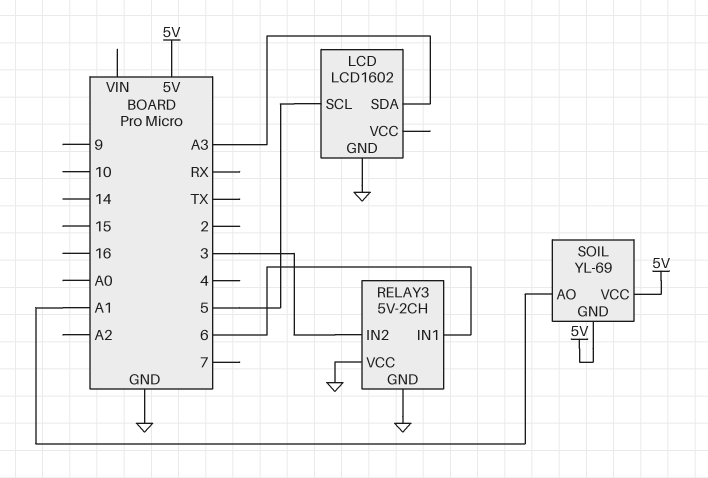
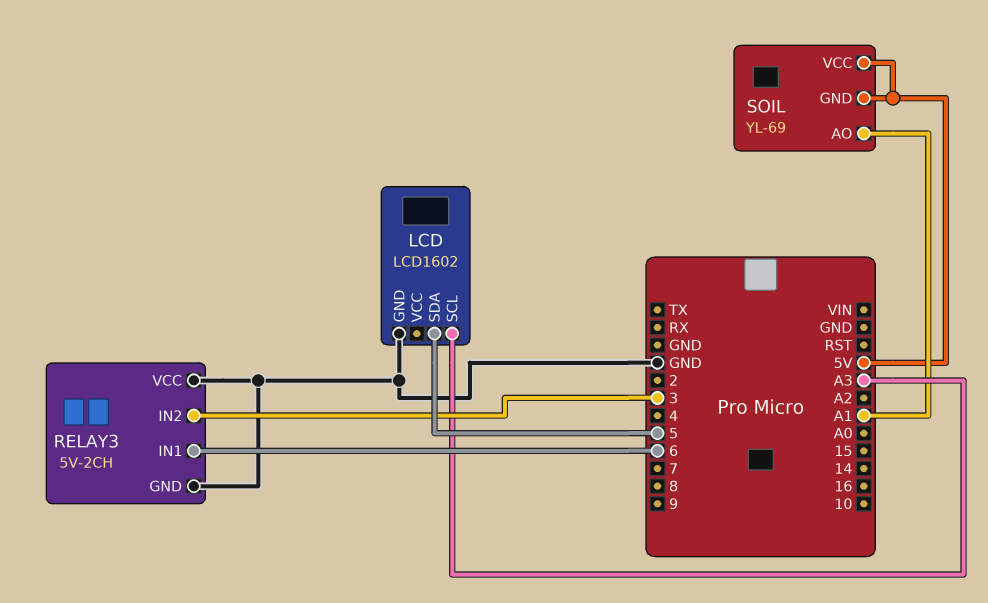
LCD pin SCL: 5 -> A3
LCD pin SDA: A3 -> 5

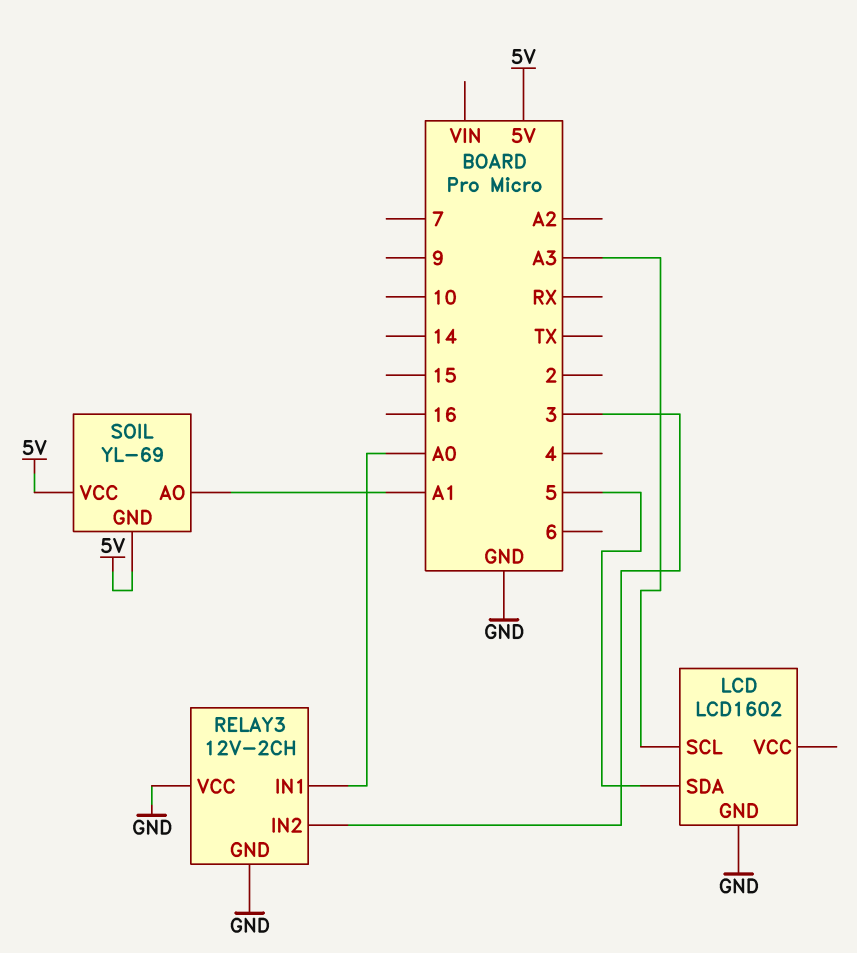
RELAY3: 5V-2CH -> 12V-2CH
RELAY3 pin IN1: 6 -> A0

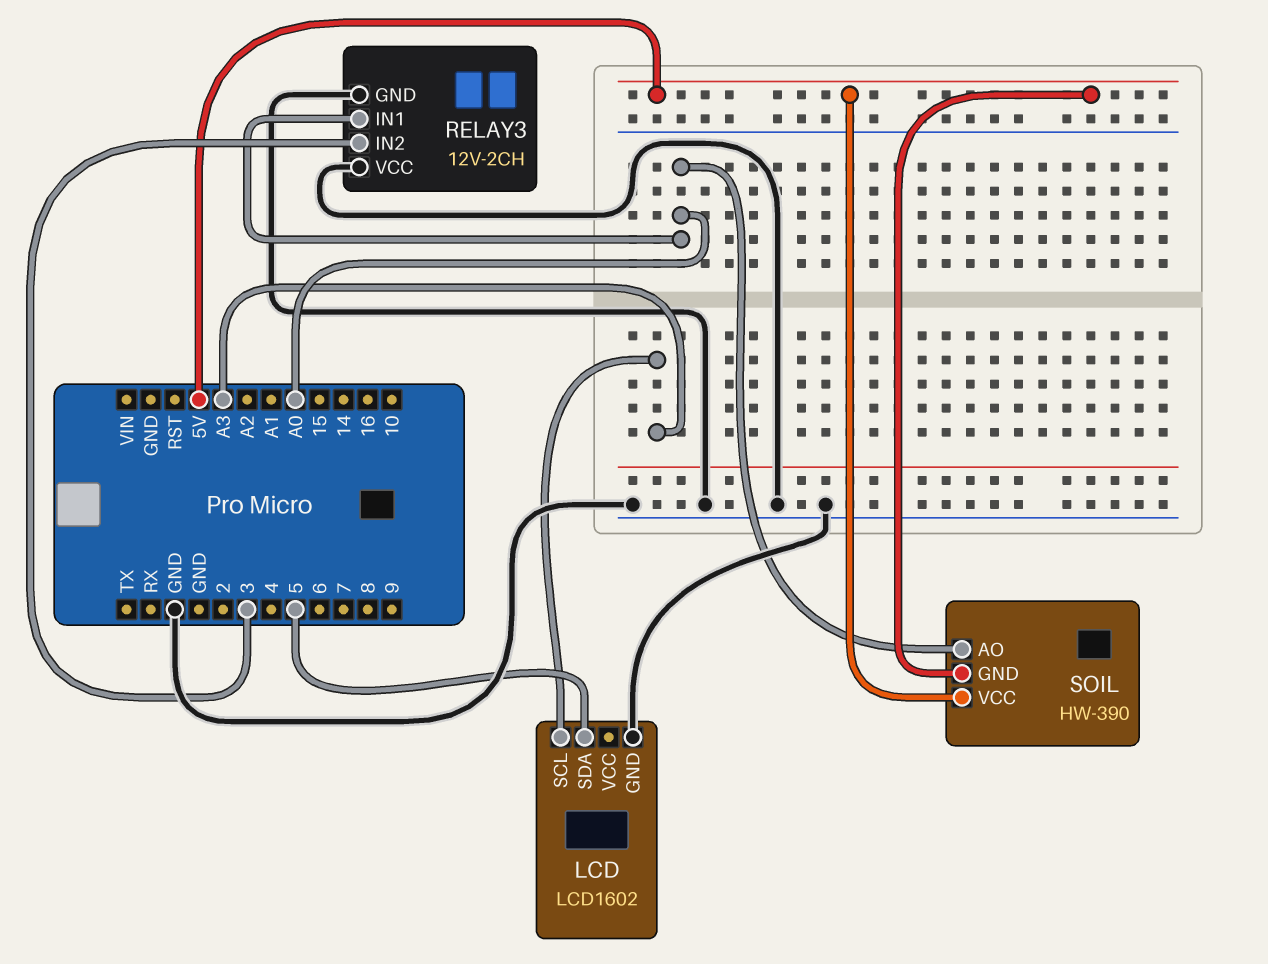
SOIL: YL-69 -> HW-390
SOIL pin AO: A1 -> A0

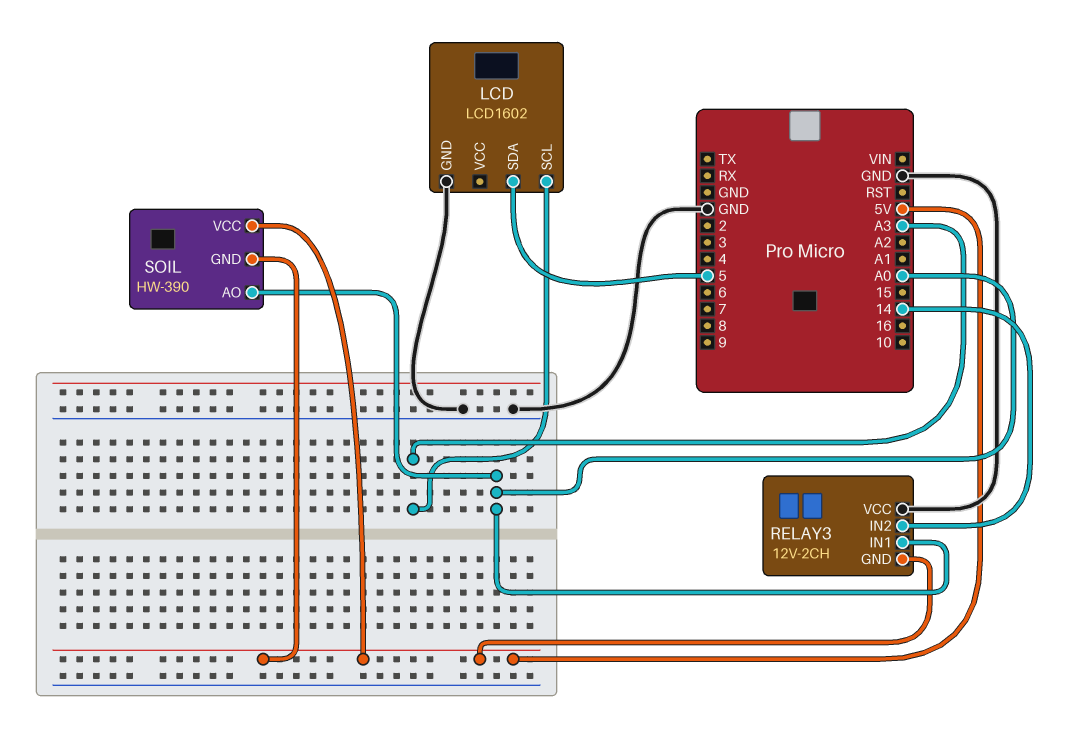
RELAY3 pin GND: GND -> 5V
RELAY3 pin IN2: 3 -> 14

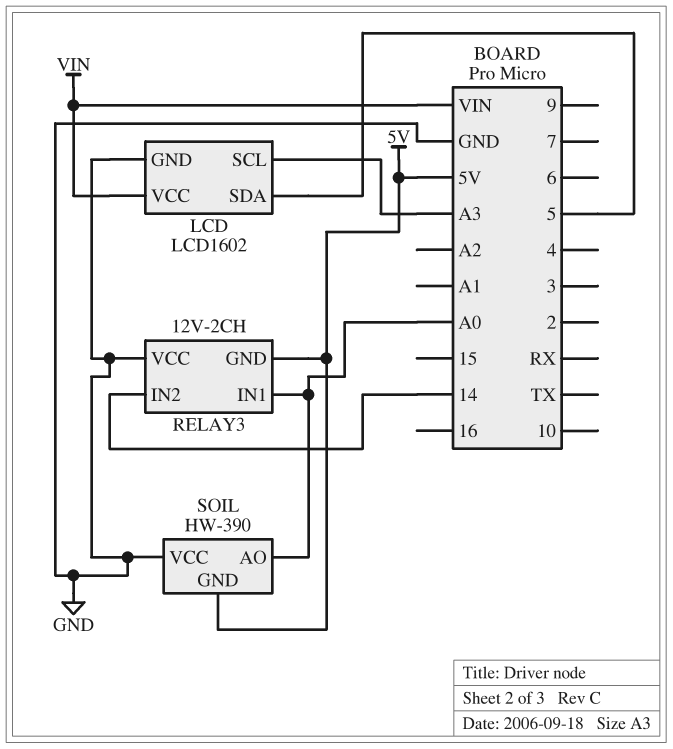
LCD pin VCC: none -> VIN
SOIL pin VCC: 5V -> GND

